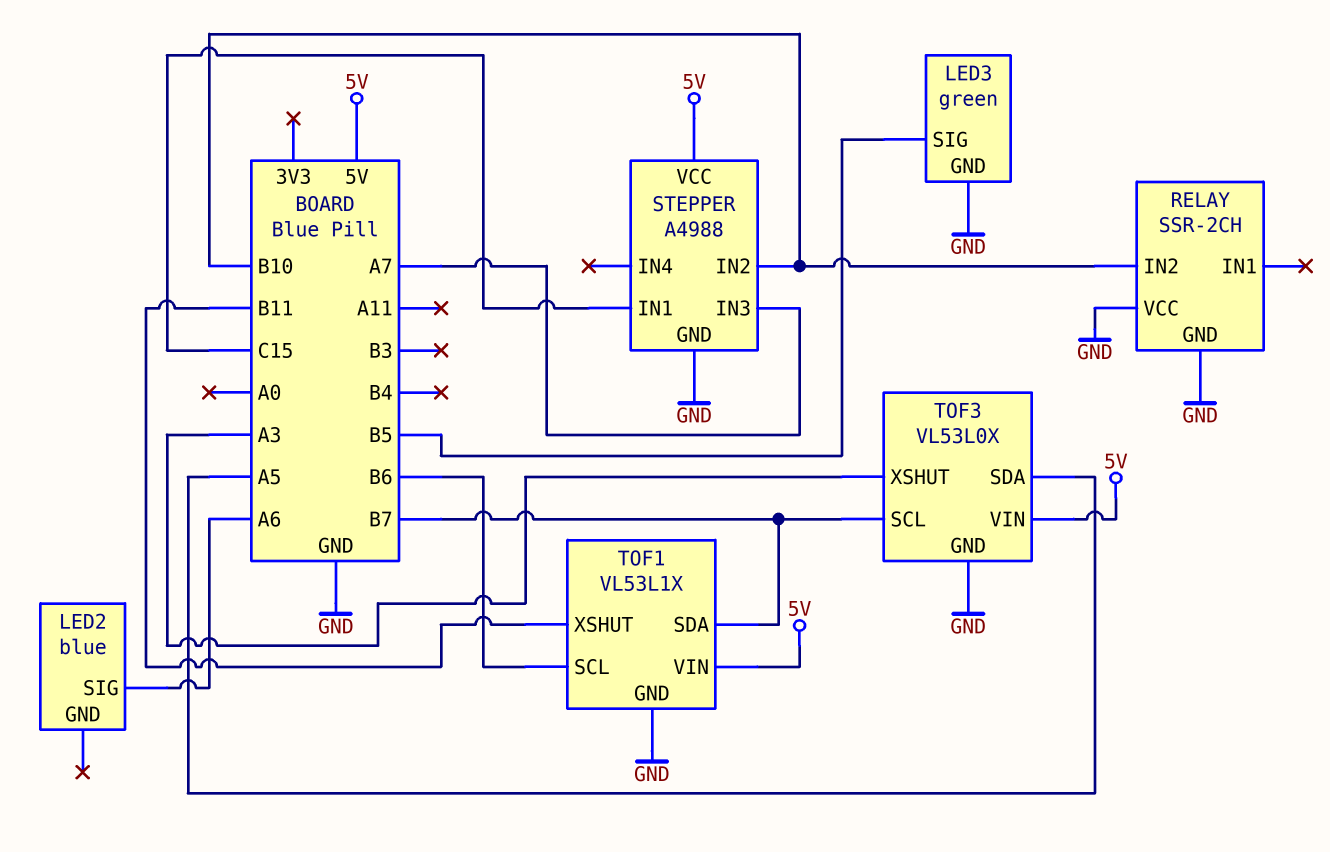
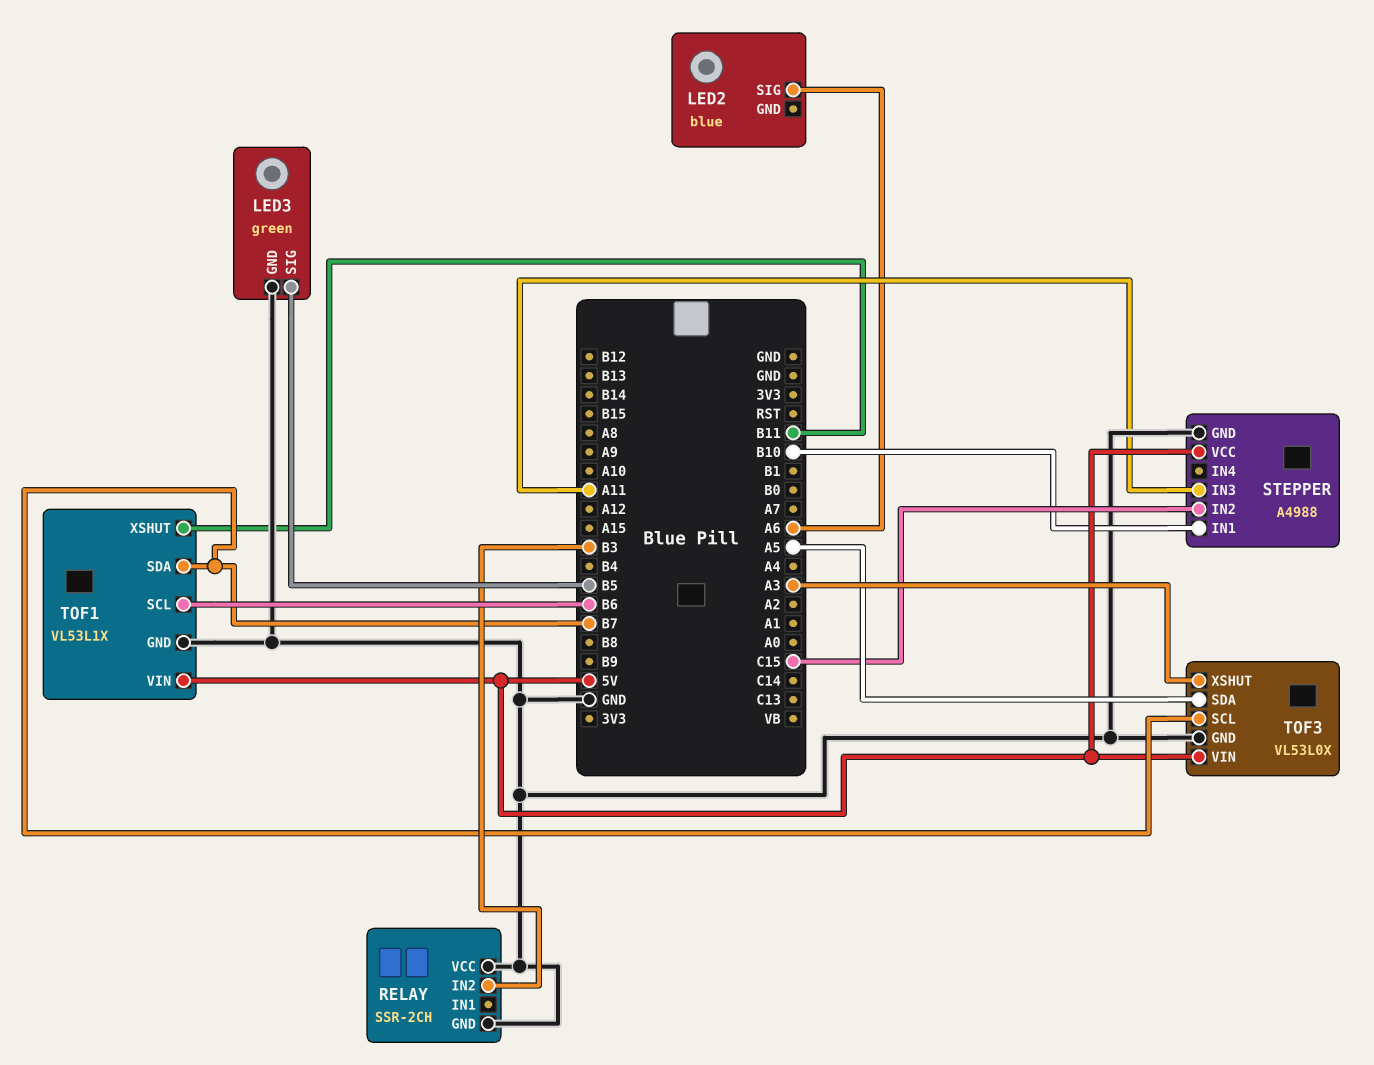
RELAY pin IN2: B10 -> B3
STEPPER pin IN1: C15 -> B10
STEPPER pin IN2: B10 -> C15
STEPPER pin IN3: A7 -> A11

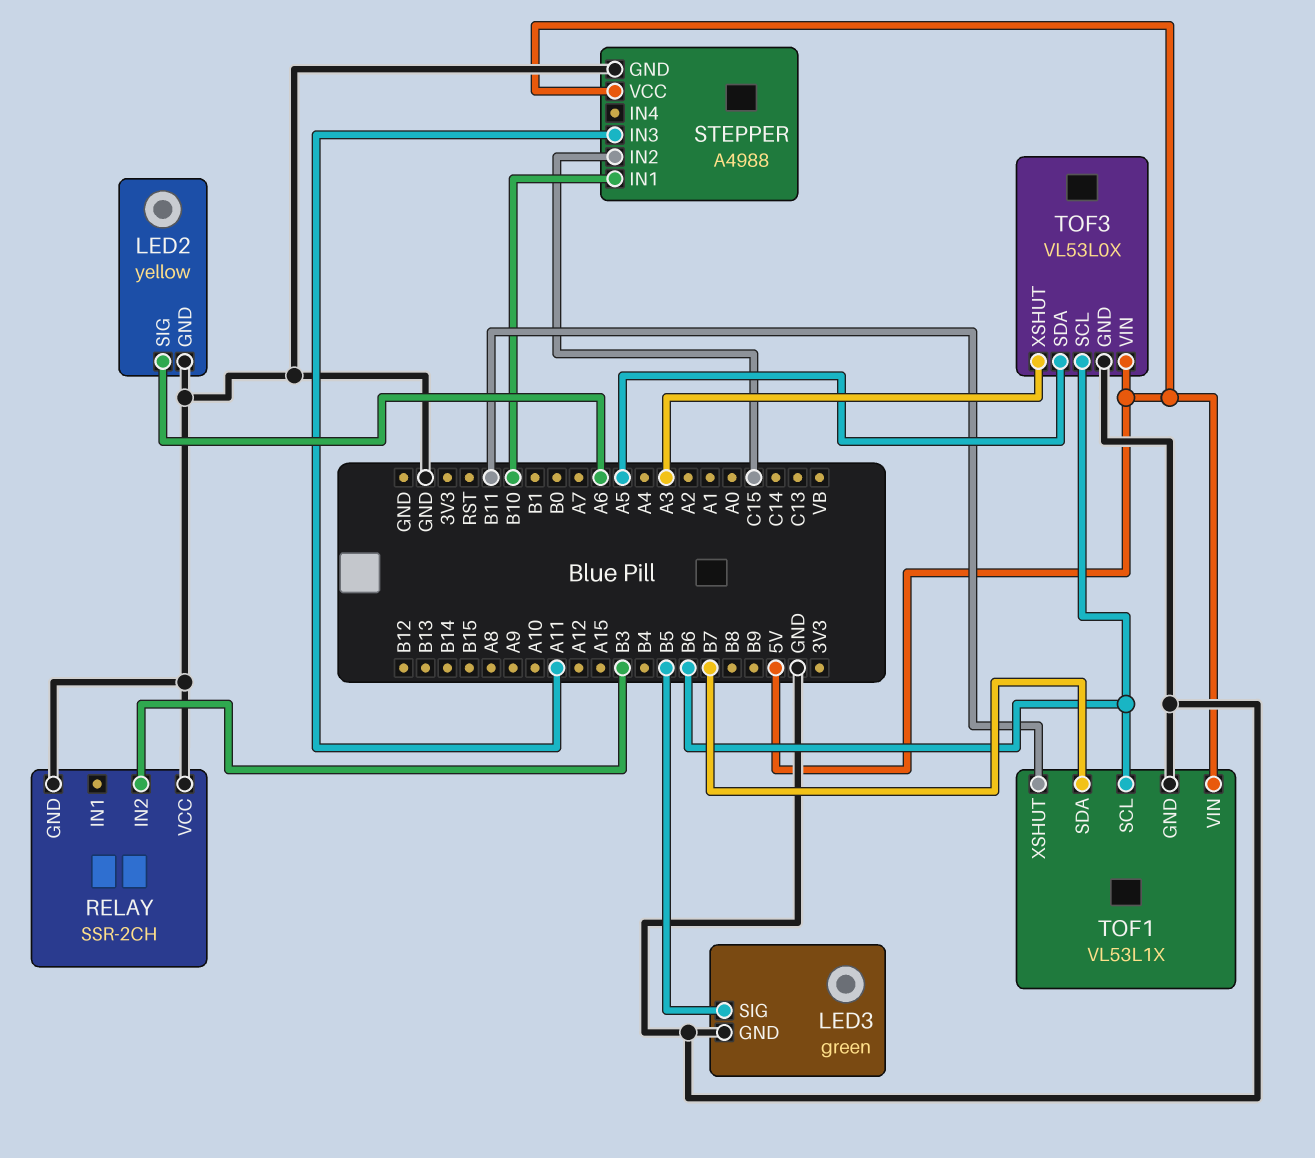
LED2: blue -> yellow
LED2 pin GND: none -> GND
TOF3 pin SCL: B7 -> B6

